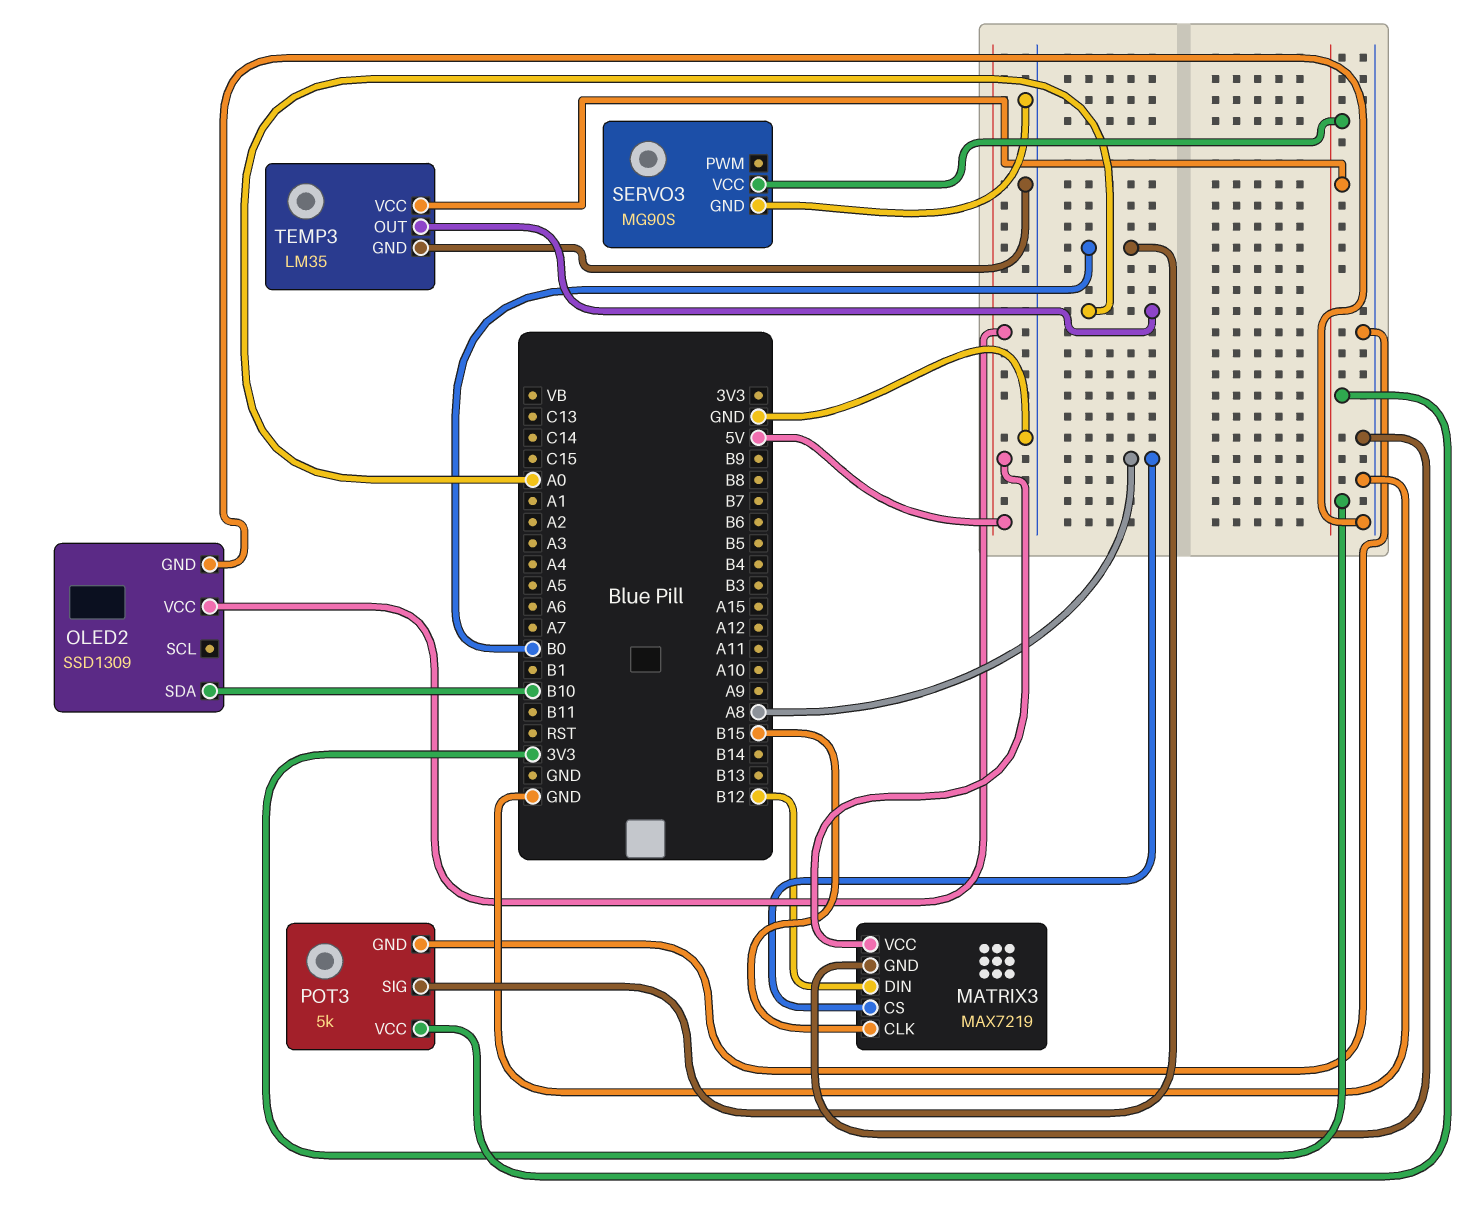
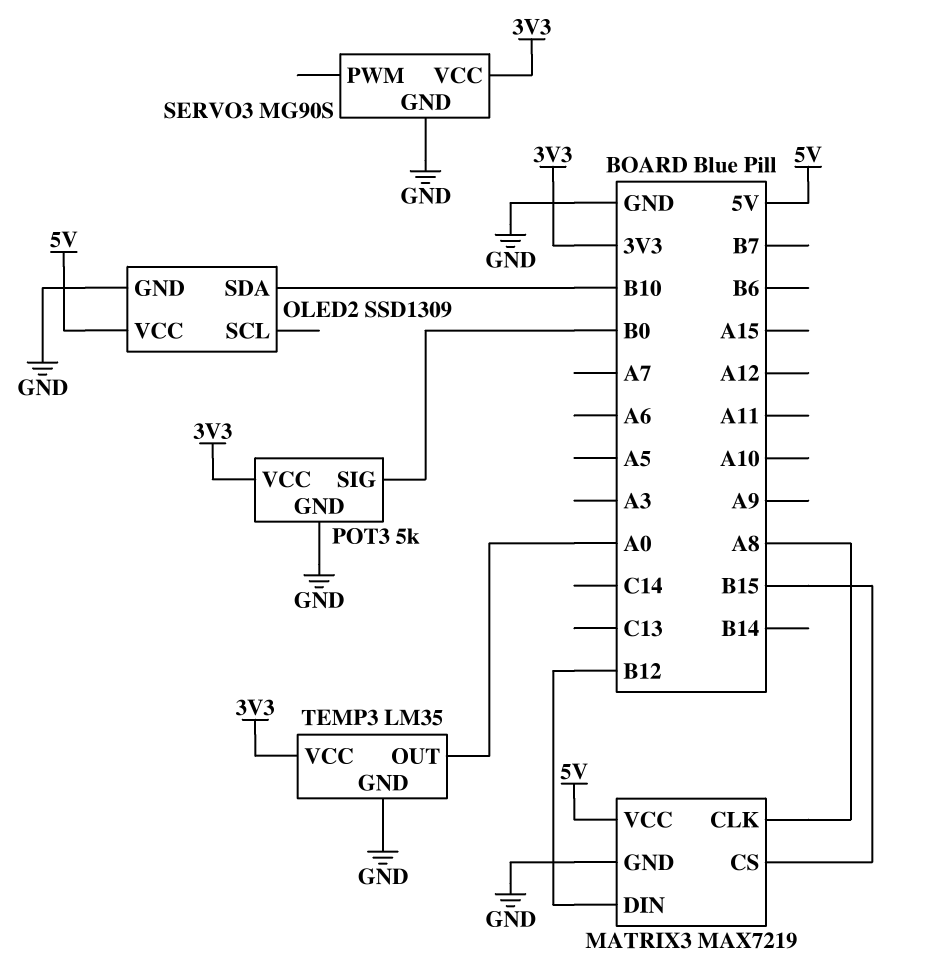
MATRIX3 pin CLK: B15 -> A8
MATRIX3 pin CS: A8 -> B15

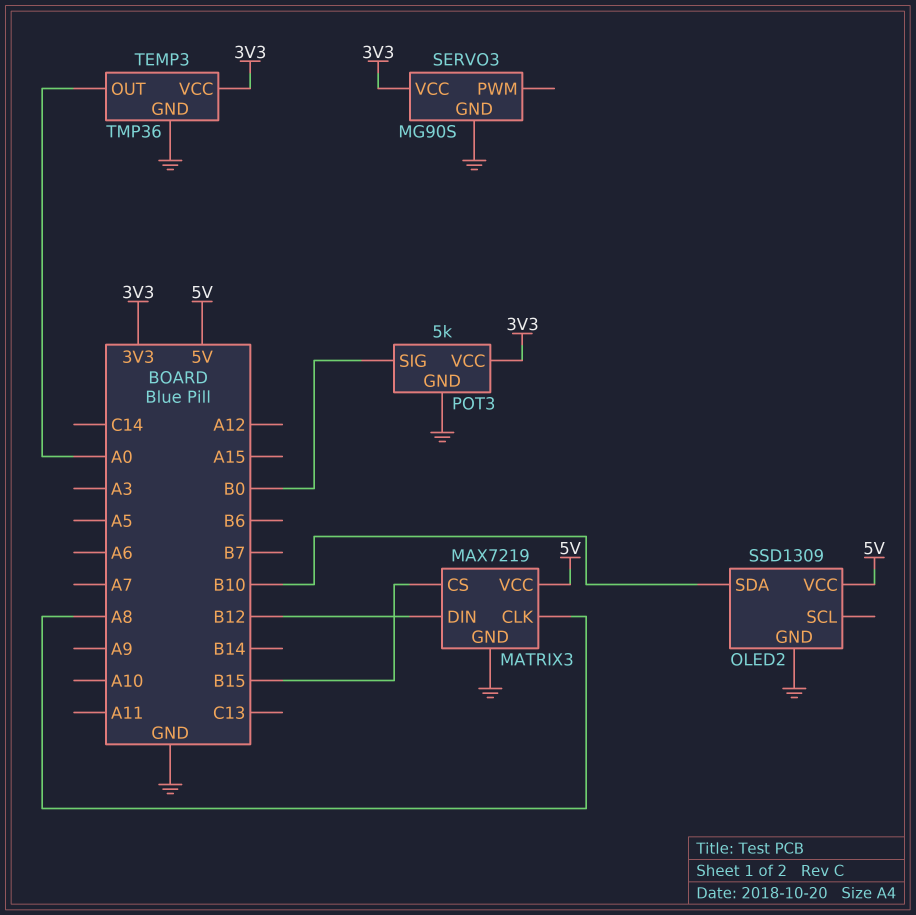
TEMP3: LM35 -> TMP36

